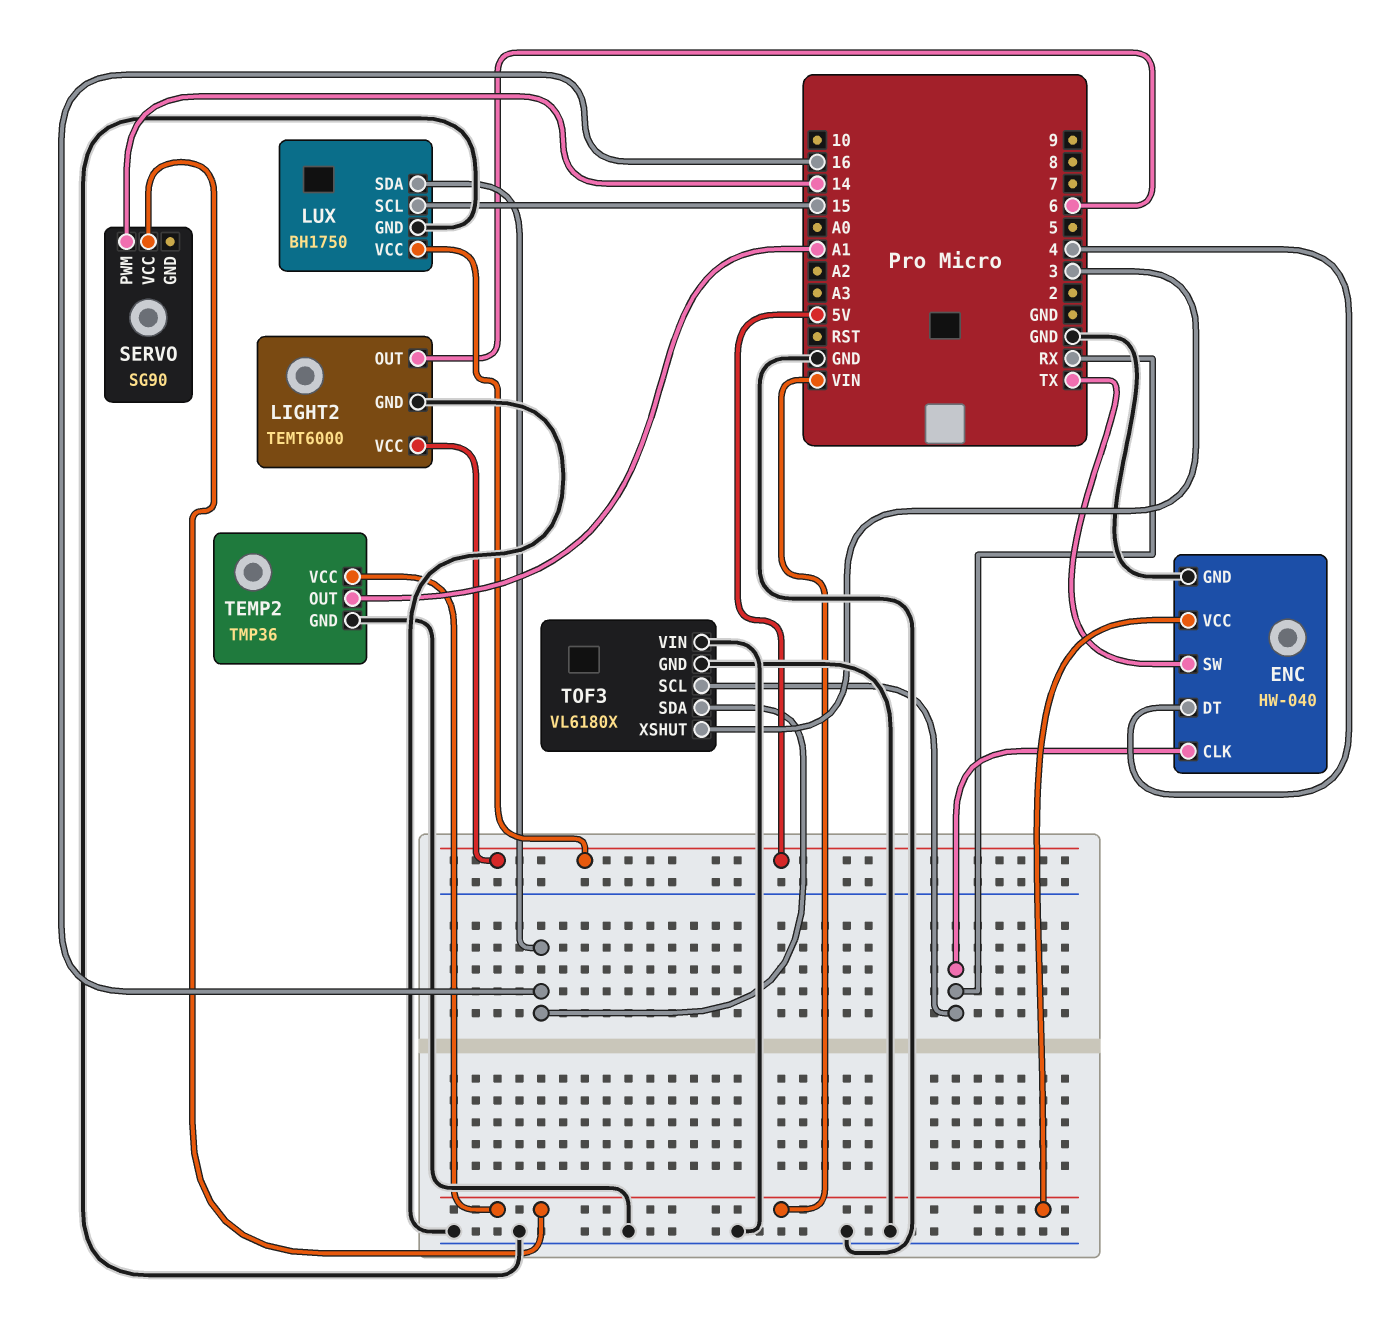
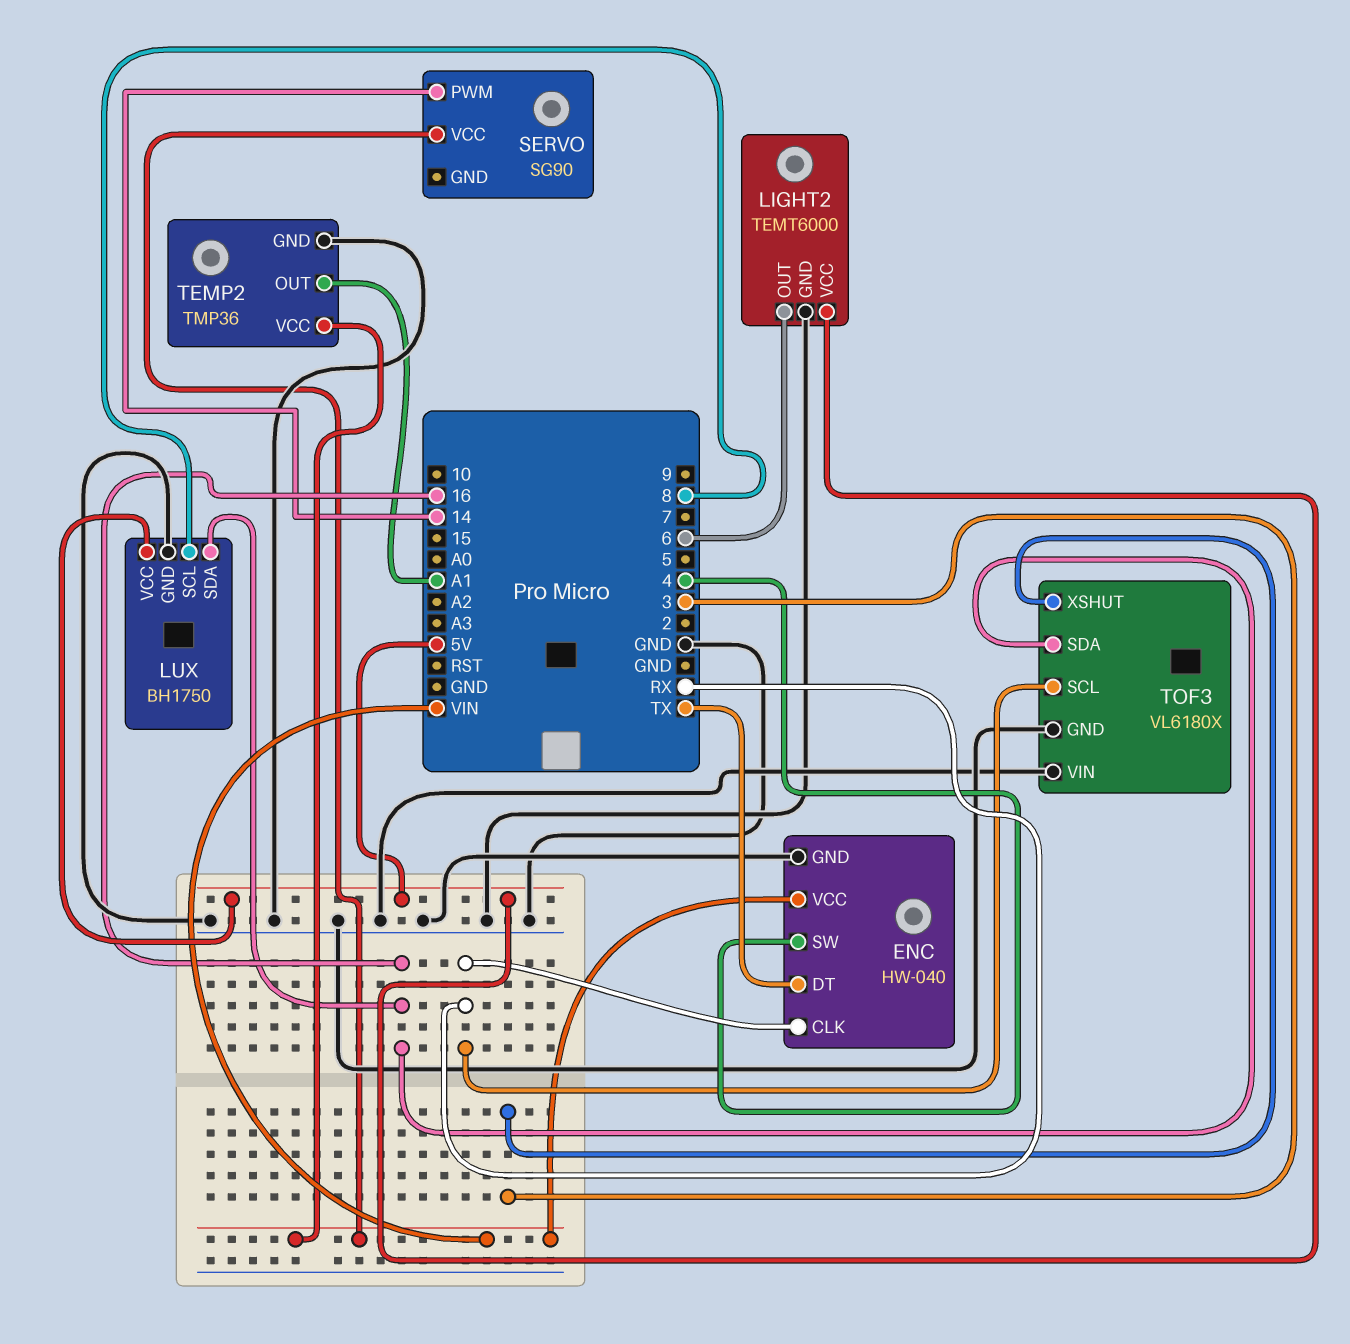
ENC pin DT: 4 -> TX
ENC pin SW: TX -> 4
LUX pin SCL: 15 -> 8

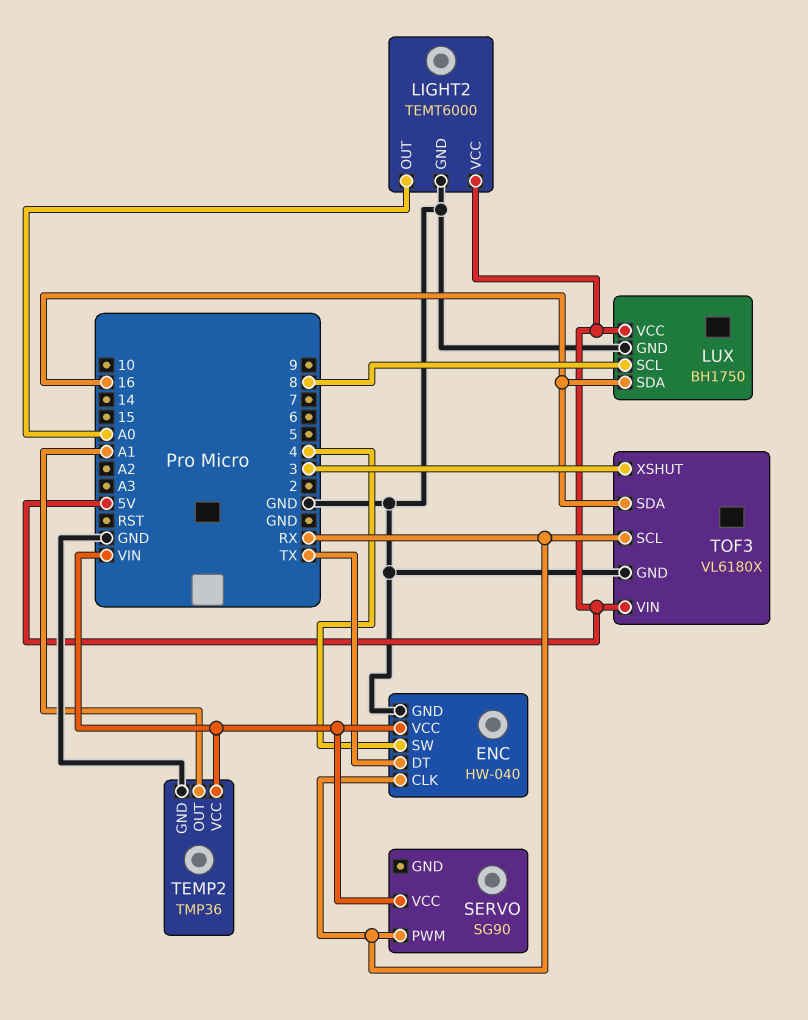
LIGHT2 pin OUT: 6 -> A0
SERVO pin PWM: 14 -> RX
TOF3 pin VIN: GND -> 5V

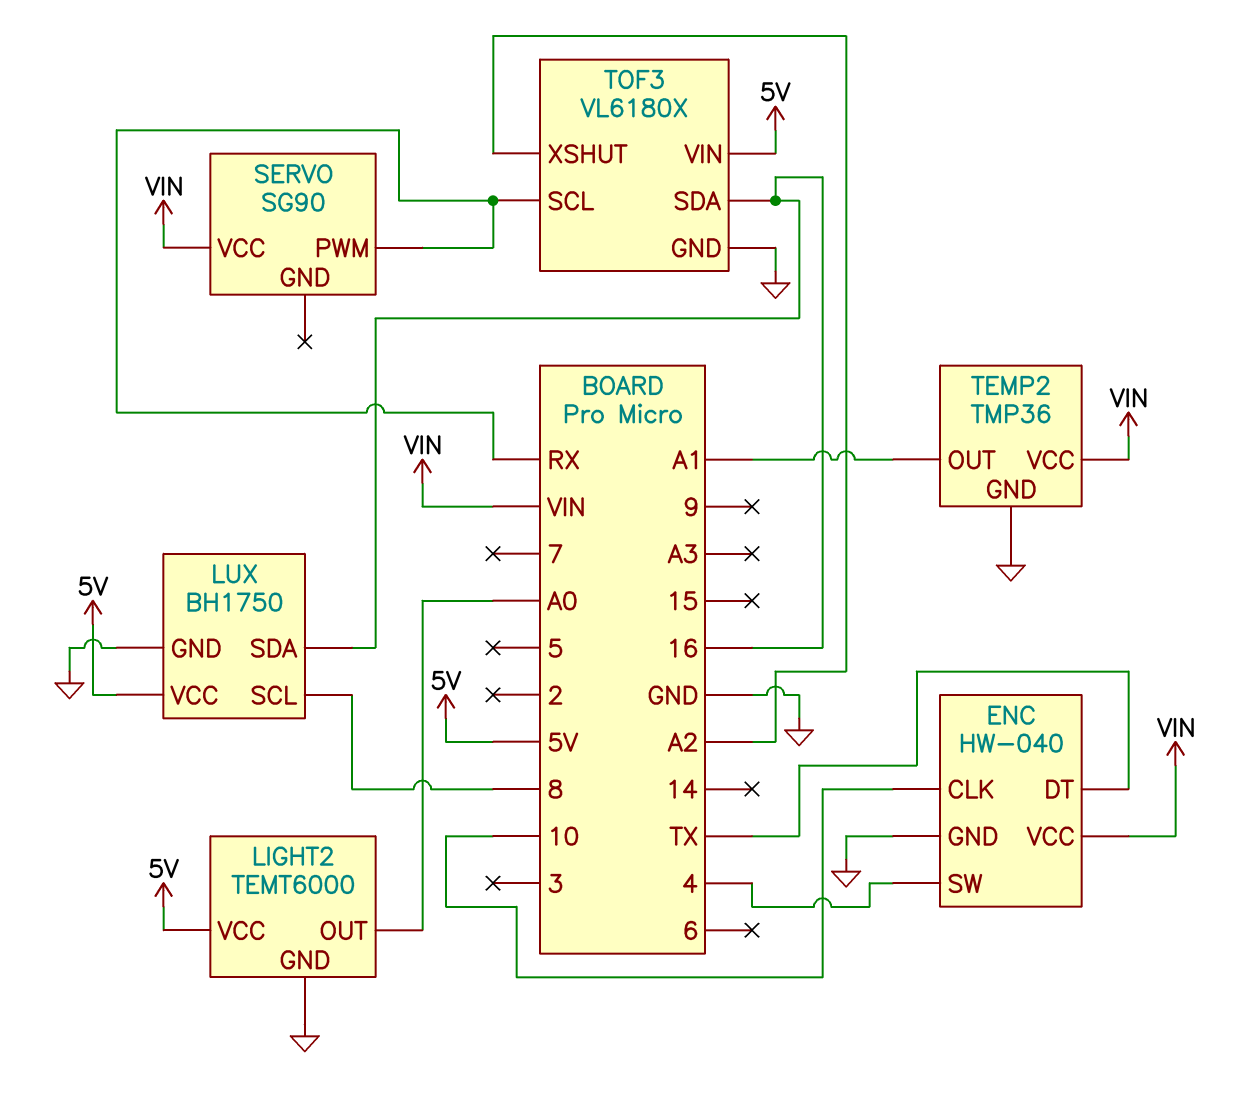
ENC pin CLK: RX -> 10
TOF3 pin XSHUT: 3 -> A2

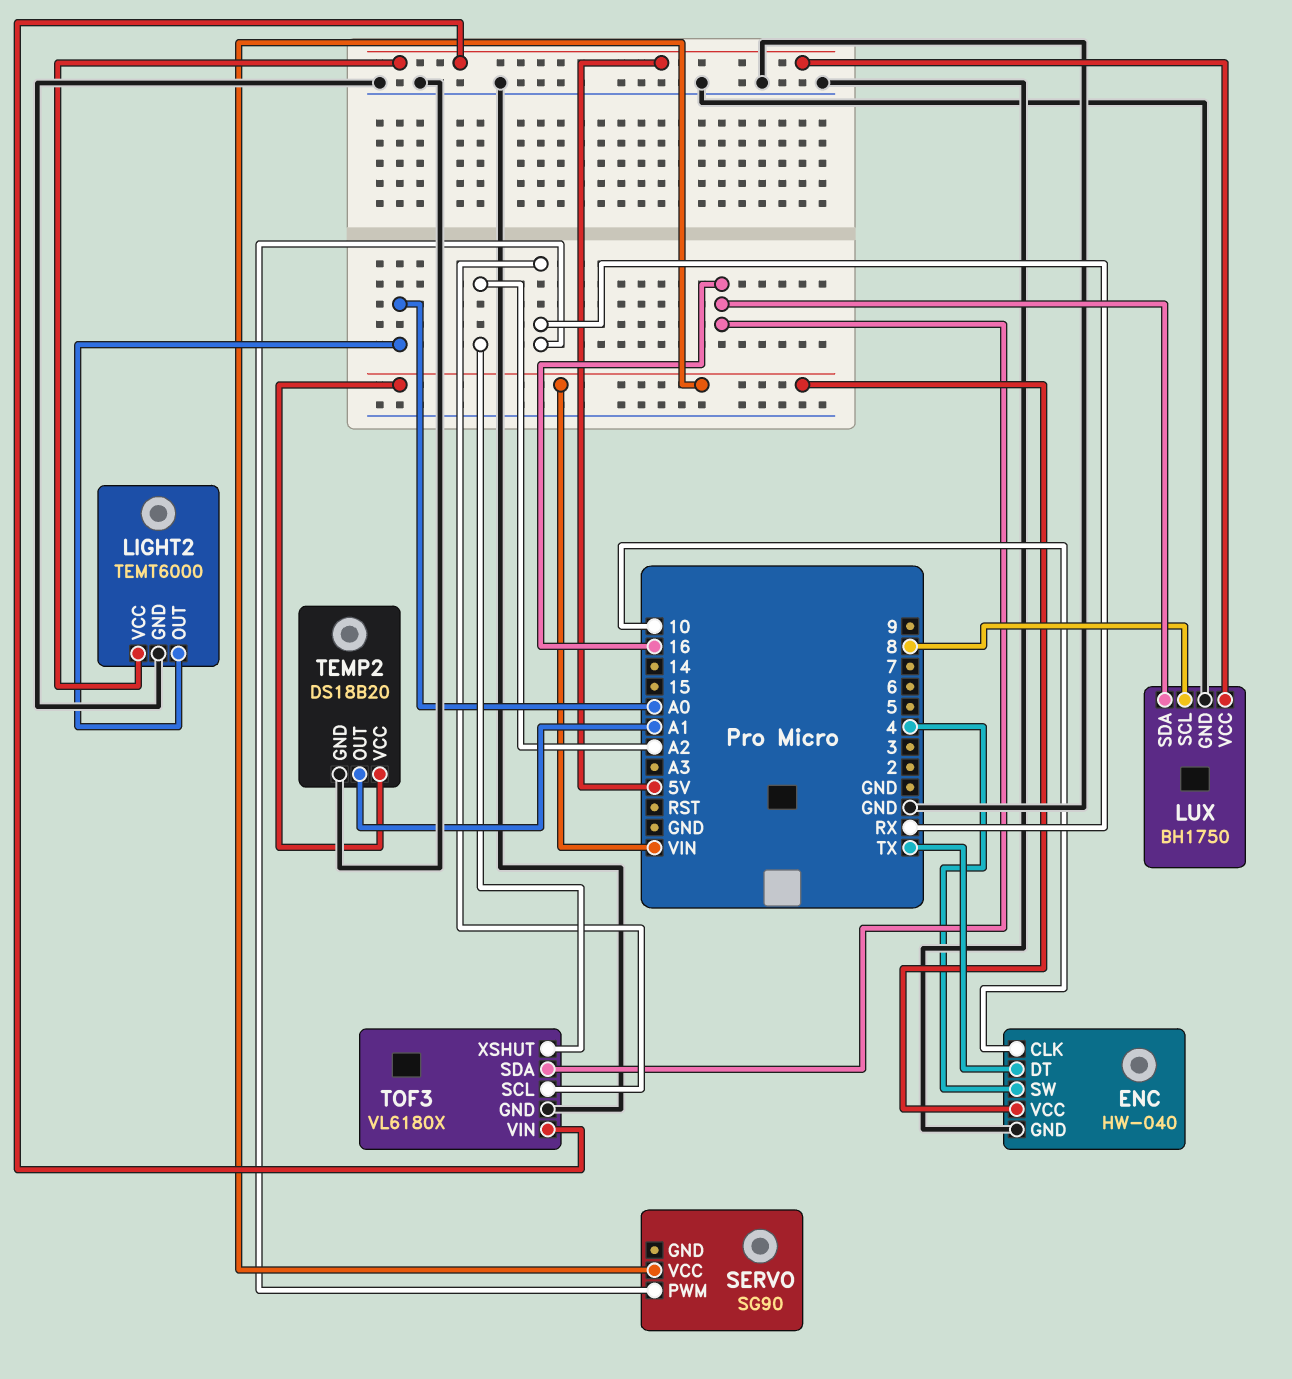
TEMP2: TMP36 -> DS18B20

